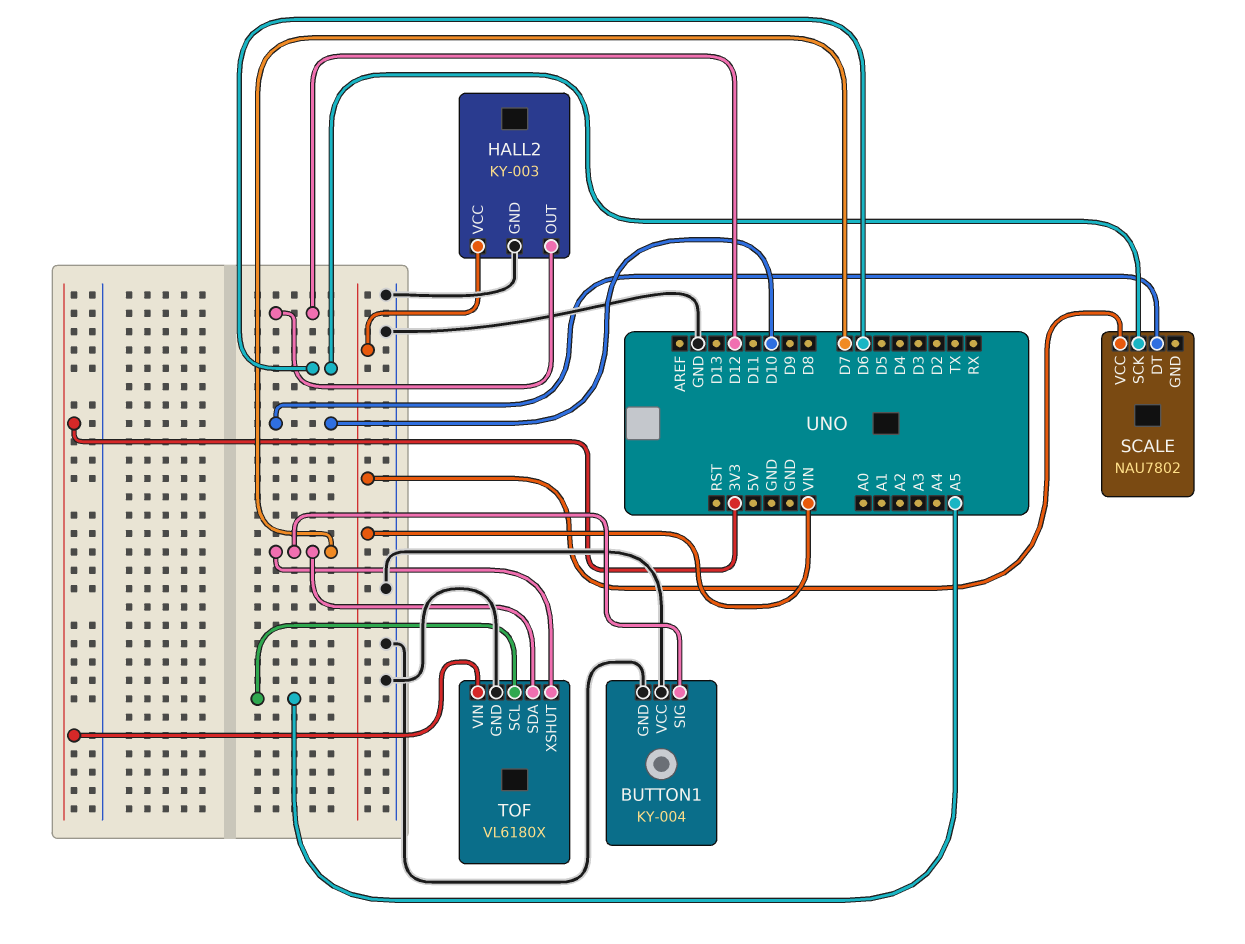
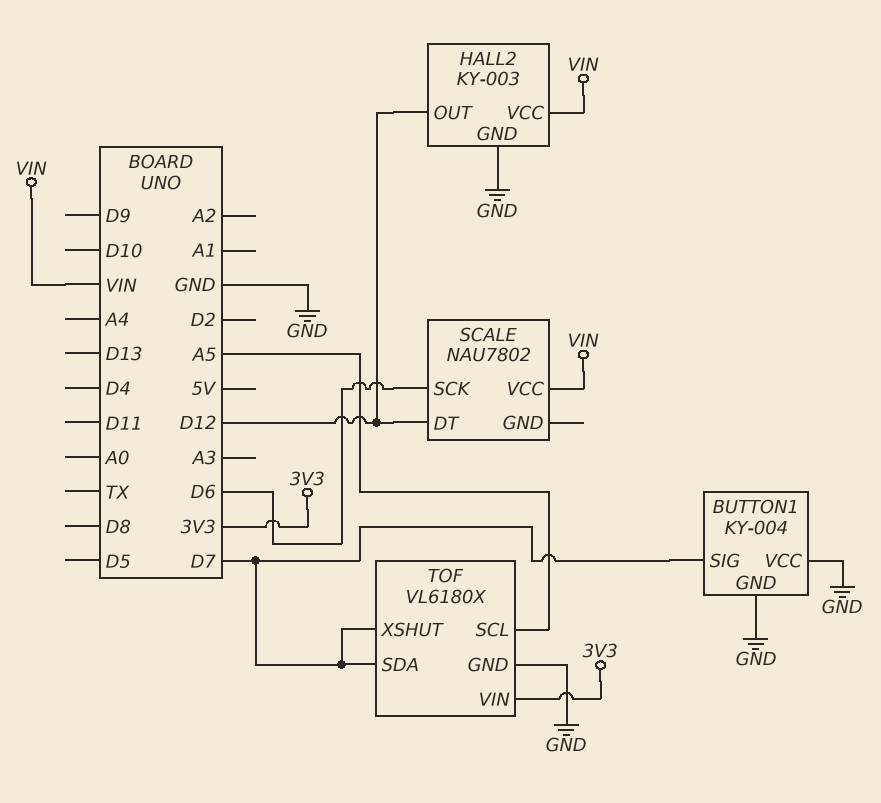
SCALE pin DT: D10 -> D12

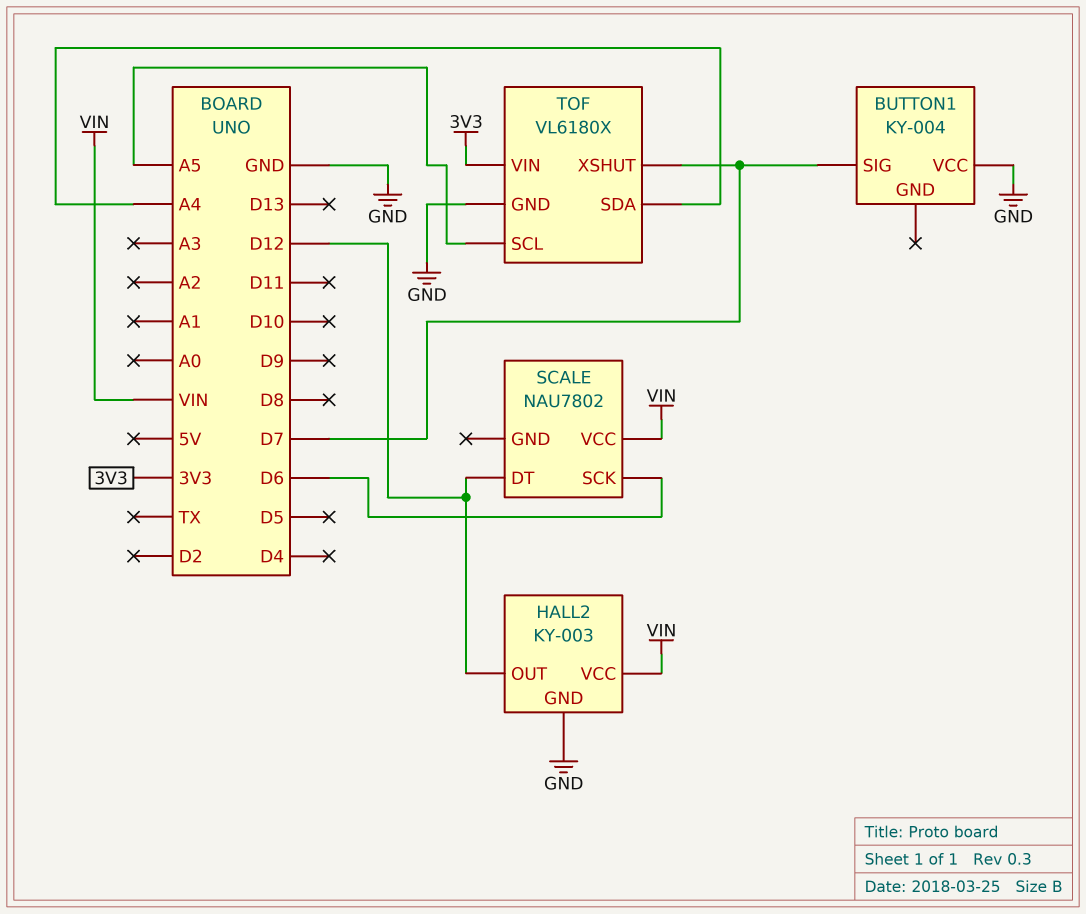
BUTTON1 pin GND: GND -> none
TOF pin SDA: D7 -> A4

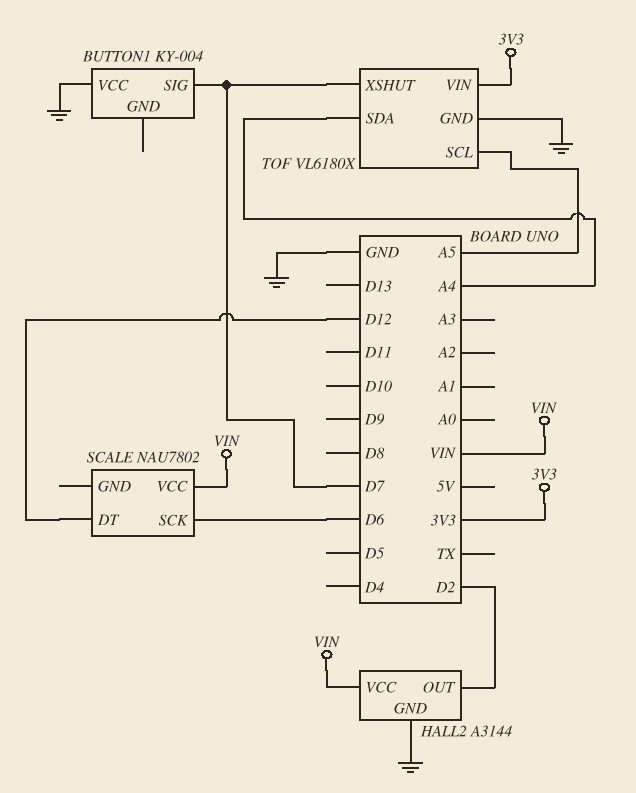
HALL2: KY-003 -> A3144
HALL2 pin OUT: D12 -> D2

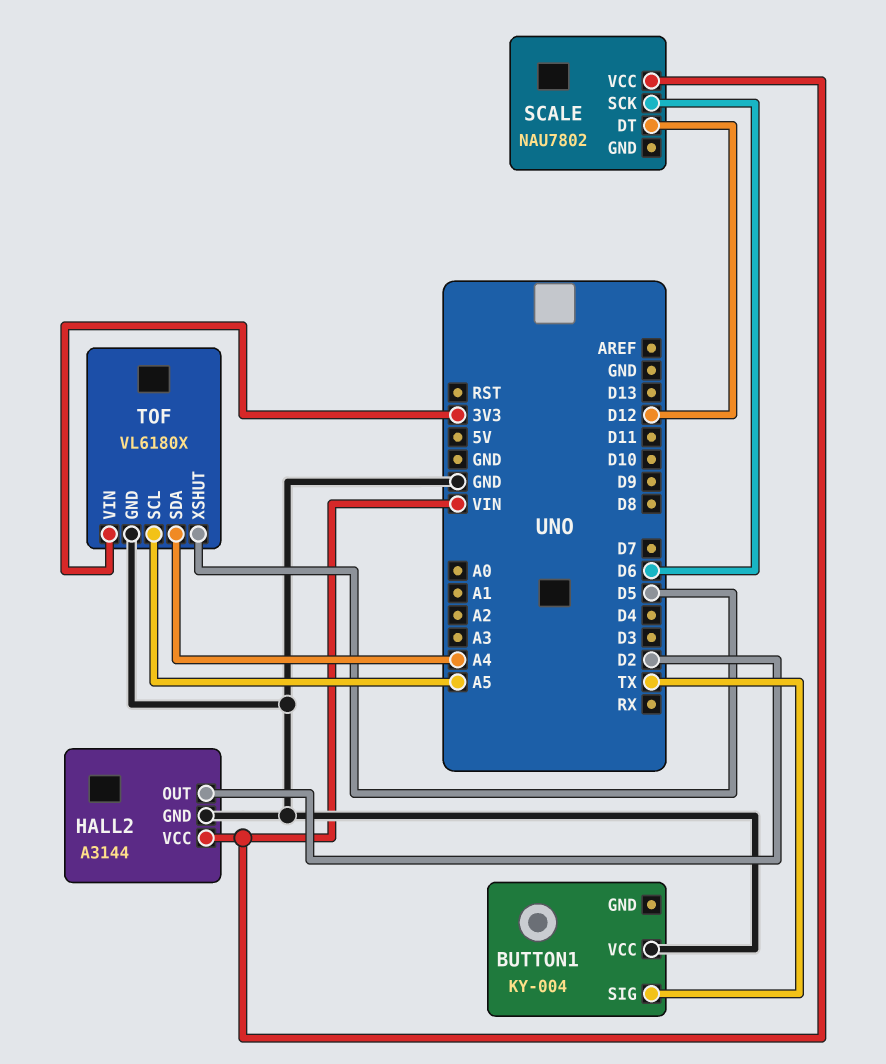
BUTTON1 pin SIG: D7 -> TX
TOF pin XSHUT: D7 -> D5

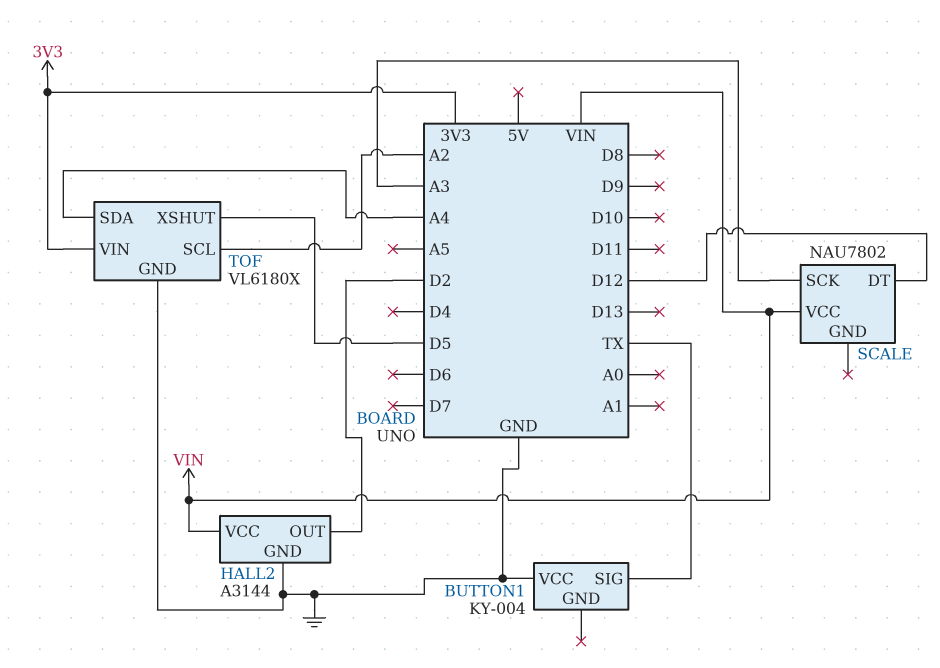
SCALE pin SCK: D6 -> A3
TOF pin SCL: A5 -> A2

